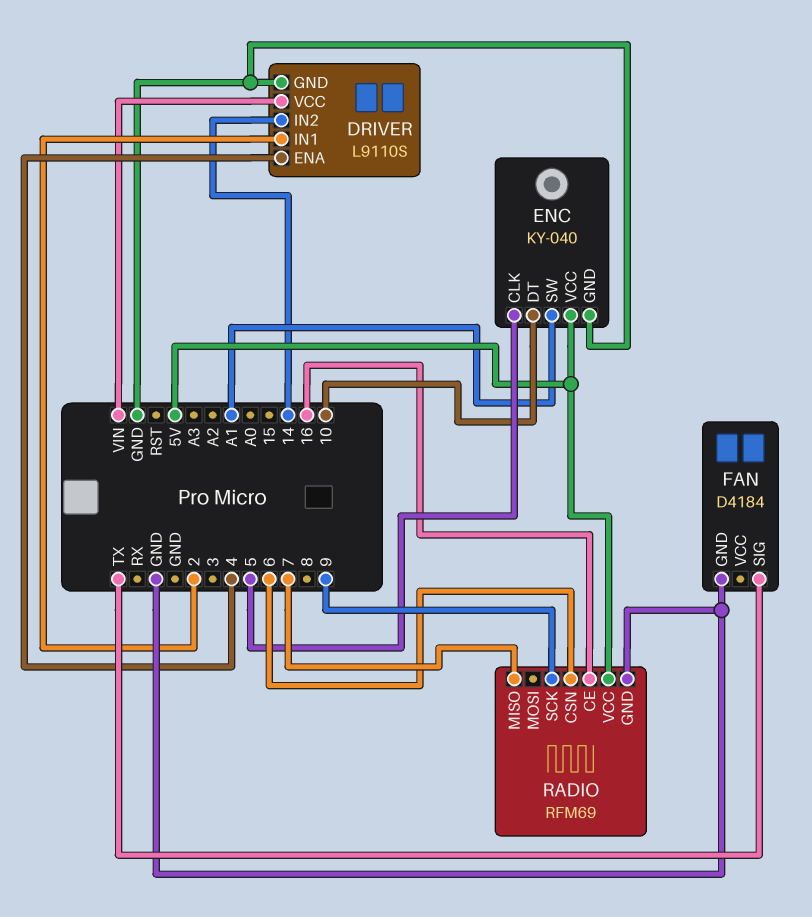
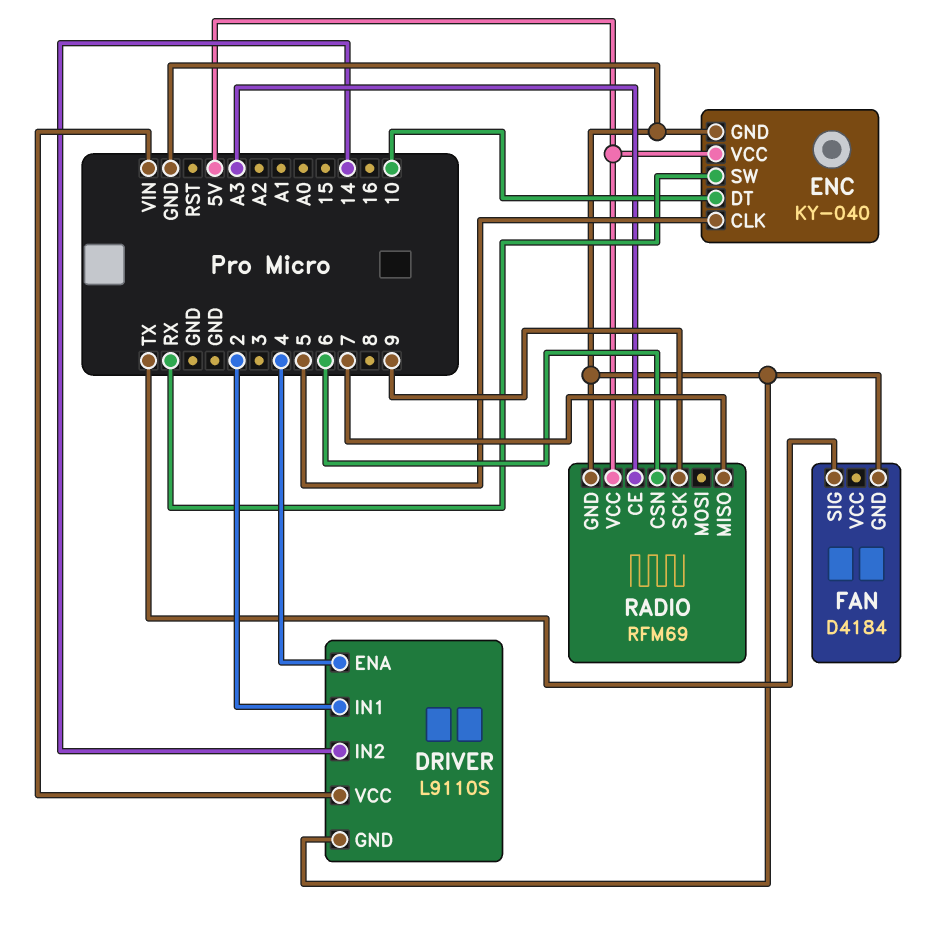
ENC pin SW: A1 -> RX
RADIO pin CE: 16 -> A3

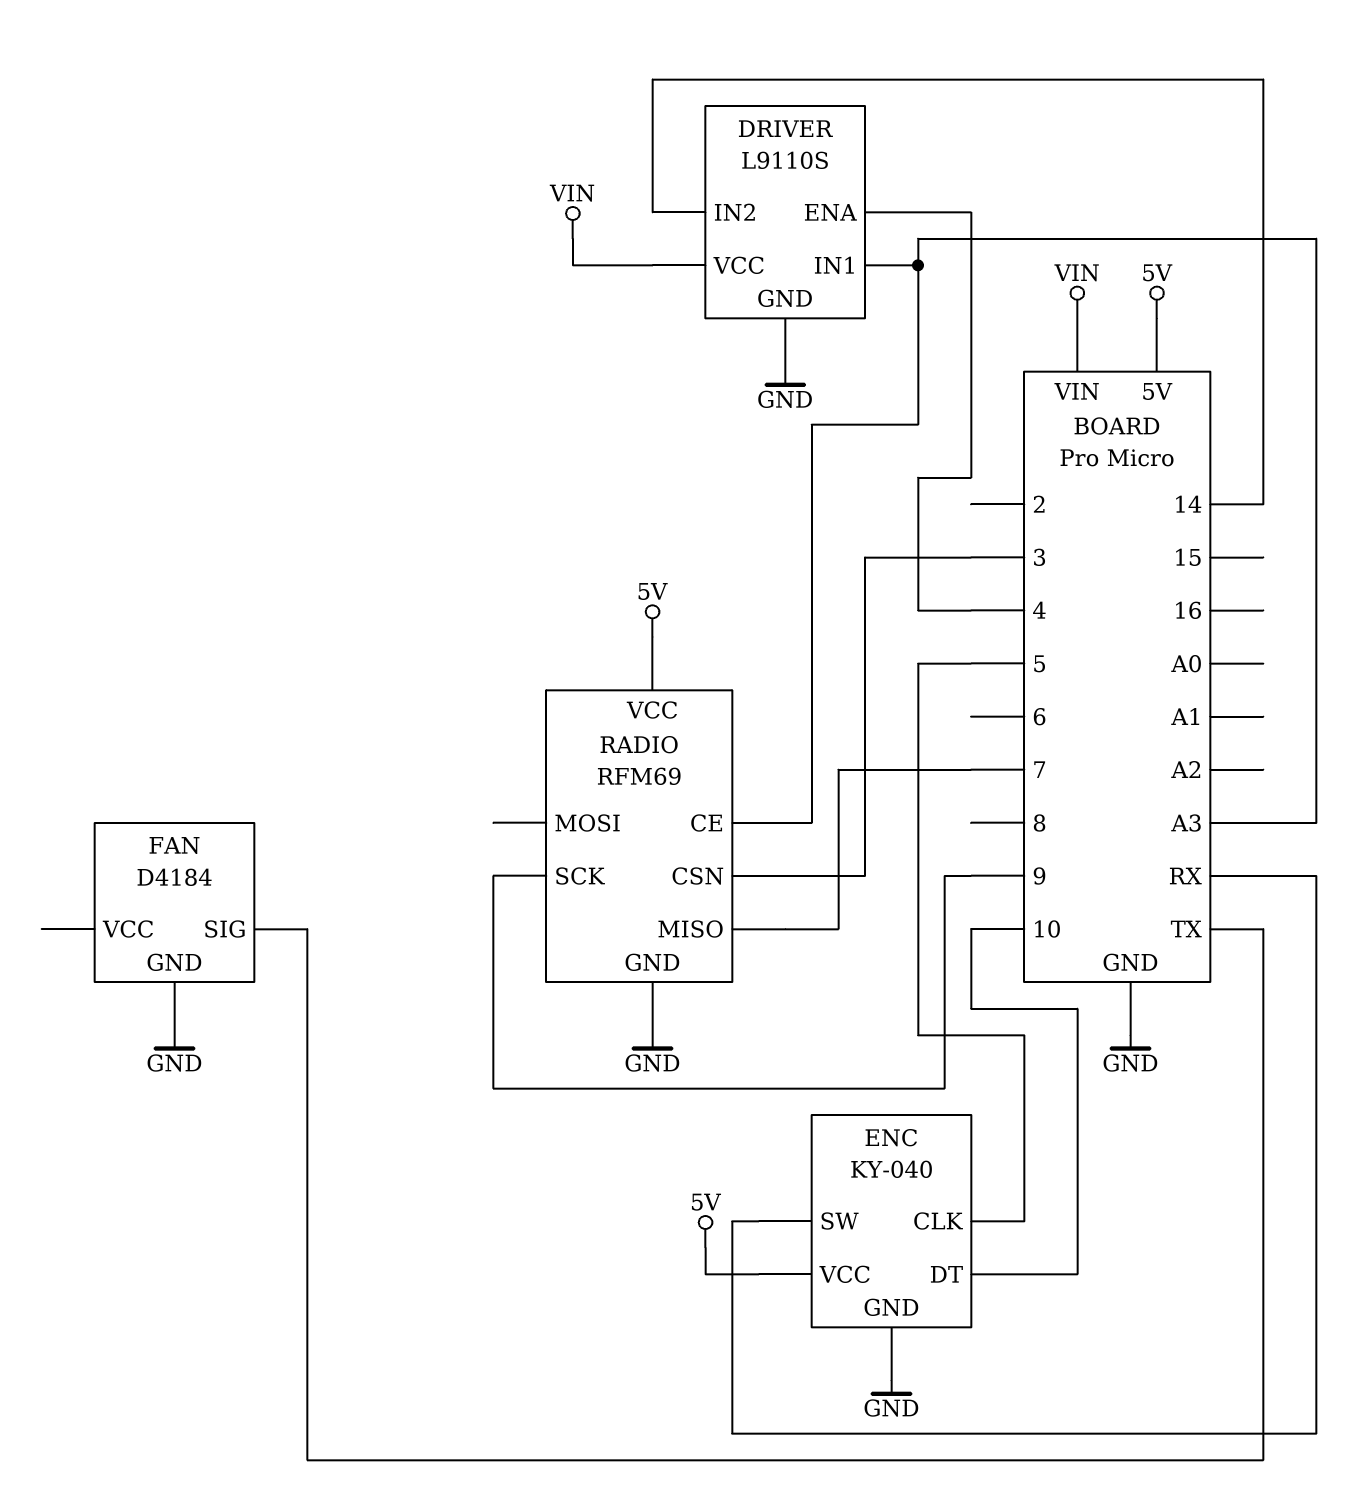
DRIVER pin IN1: 2 -> A3
RADIO pin CSN: 6 -> 3

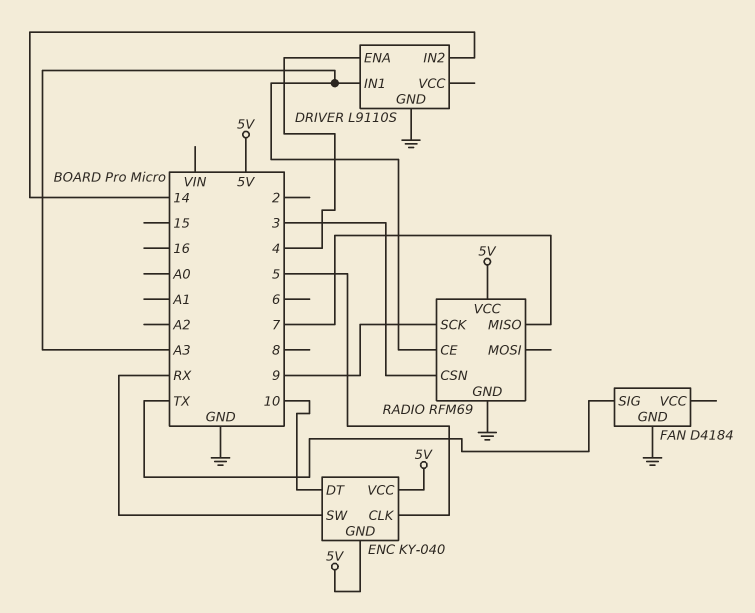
DRIVER pin VCC: VIN -> none
ENC pin GND: GND -> 5V

